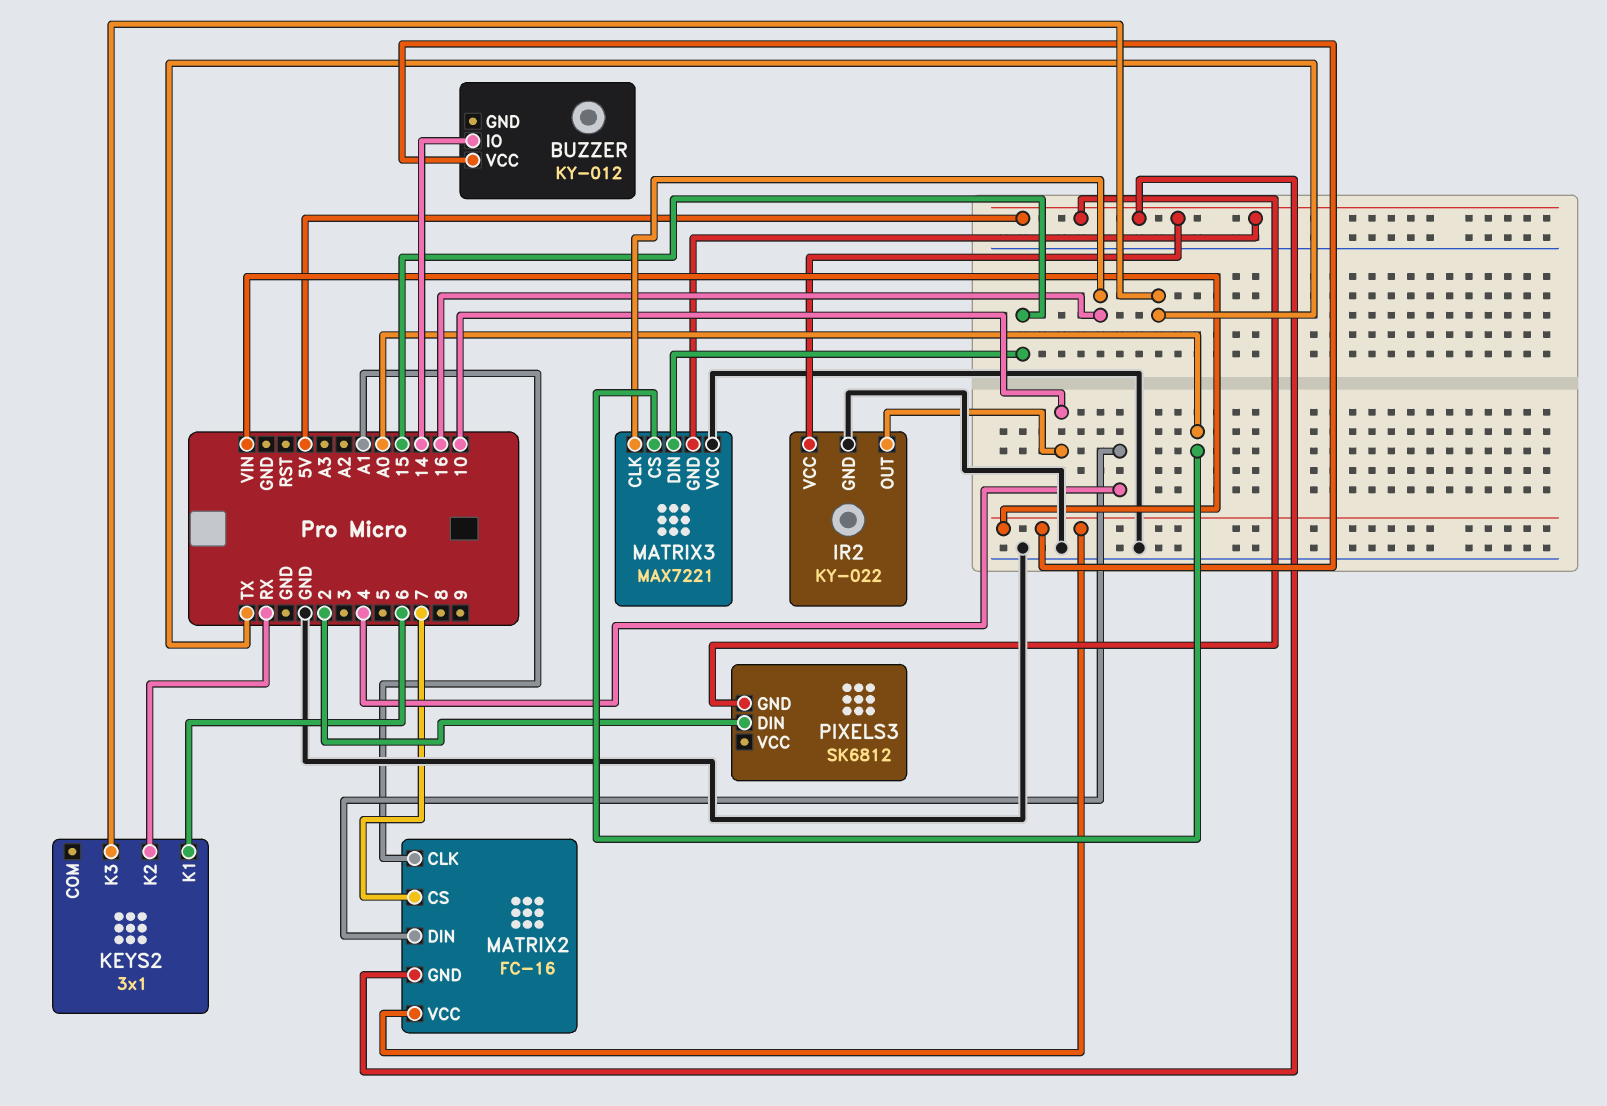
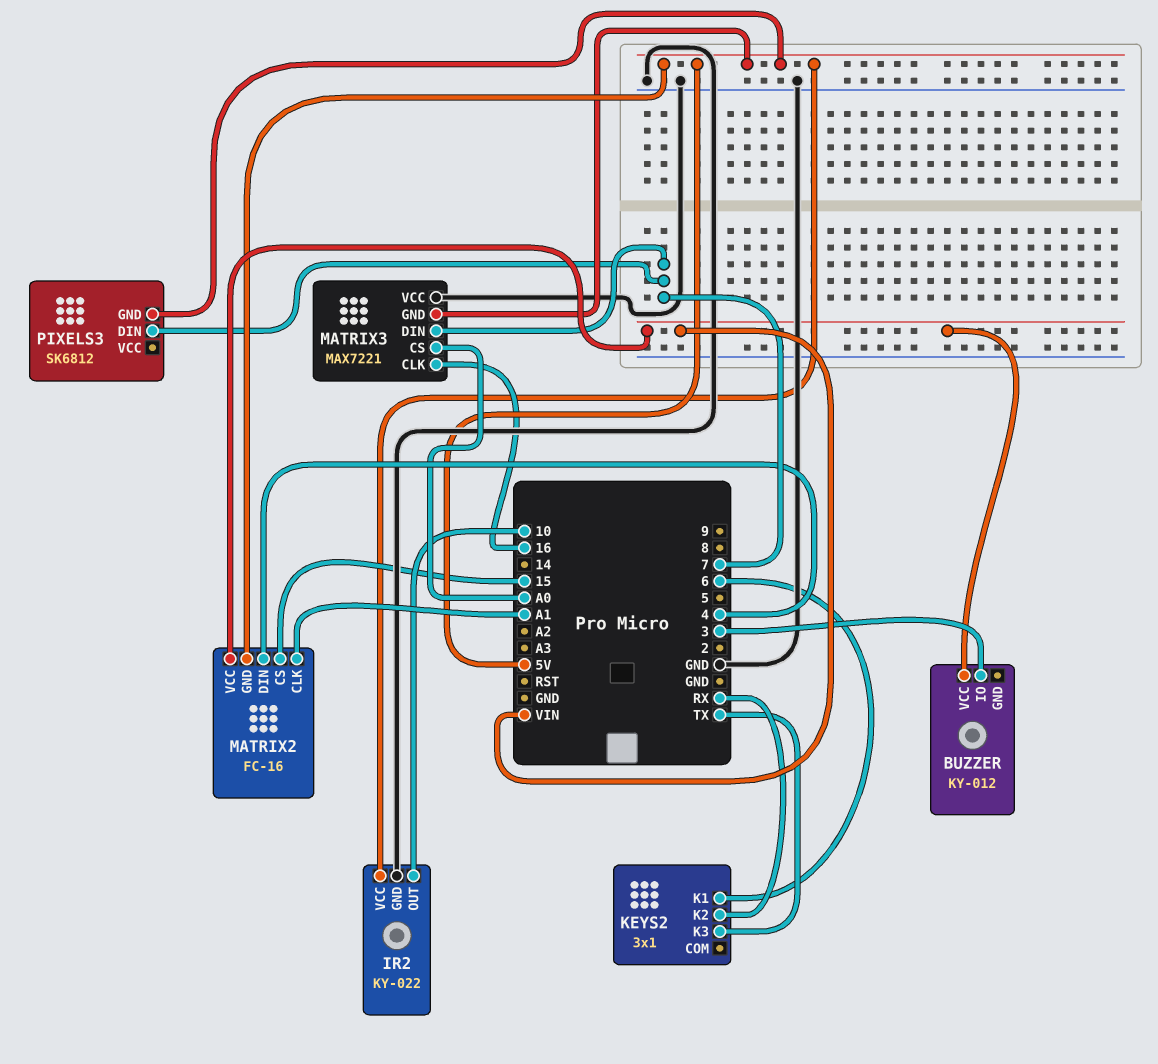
BUZZER pin IO: 14 -> 3
MATRIX2 pin CS: 7 -> 15
MATRIX3 pin DIN: 15 -> 7
PIXELS3 pin DIN: 2 -> 7

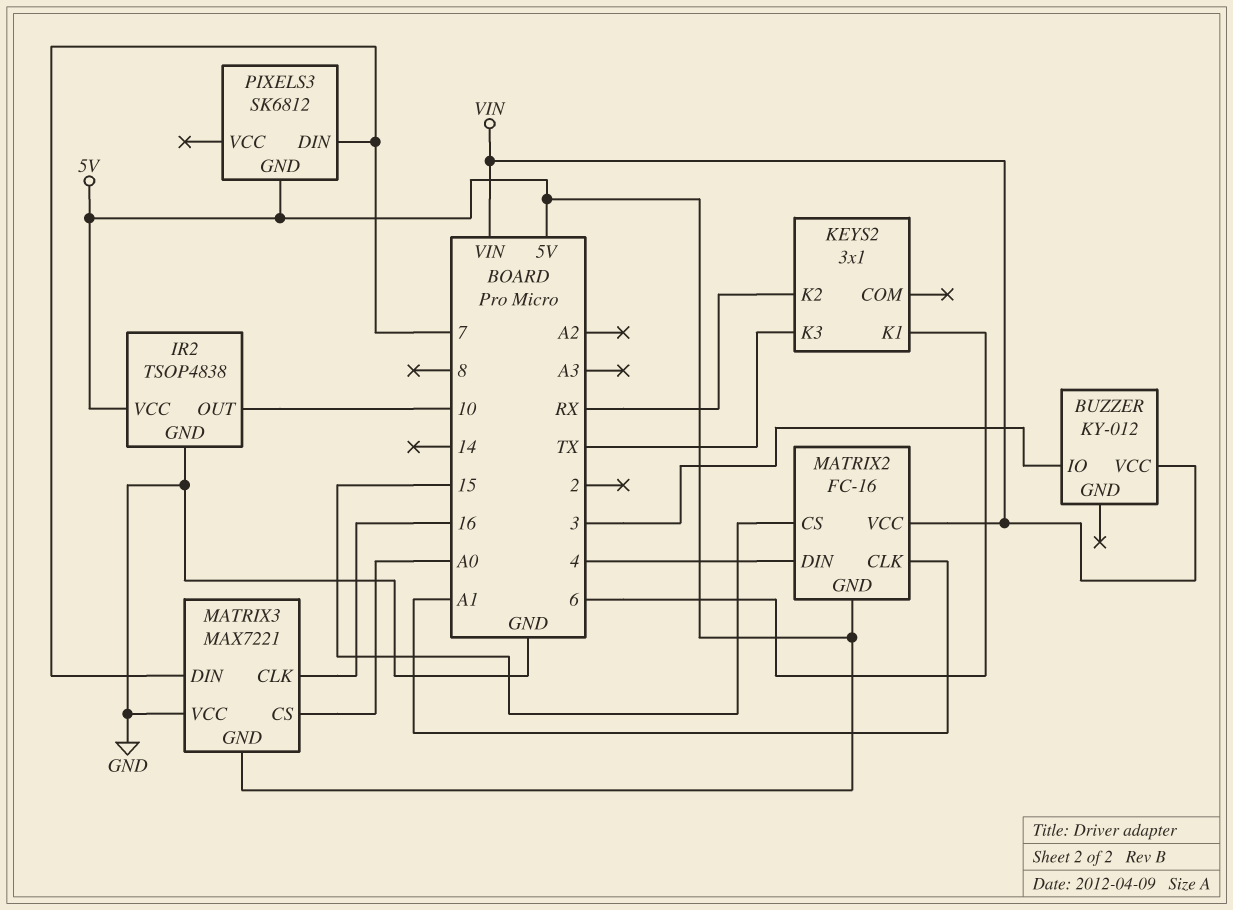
IR2: KY-022 -> TSOP4838

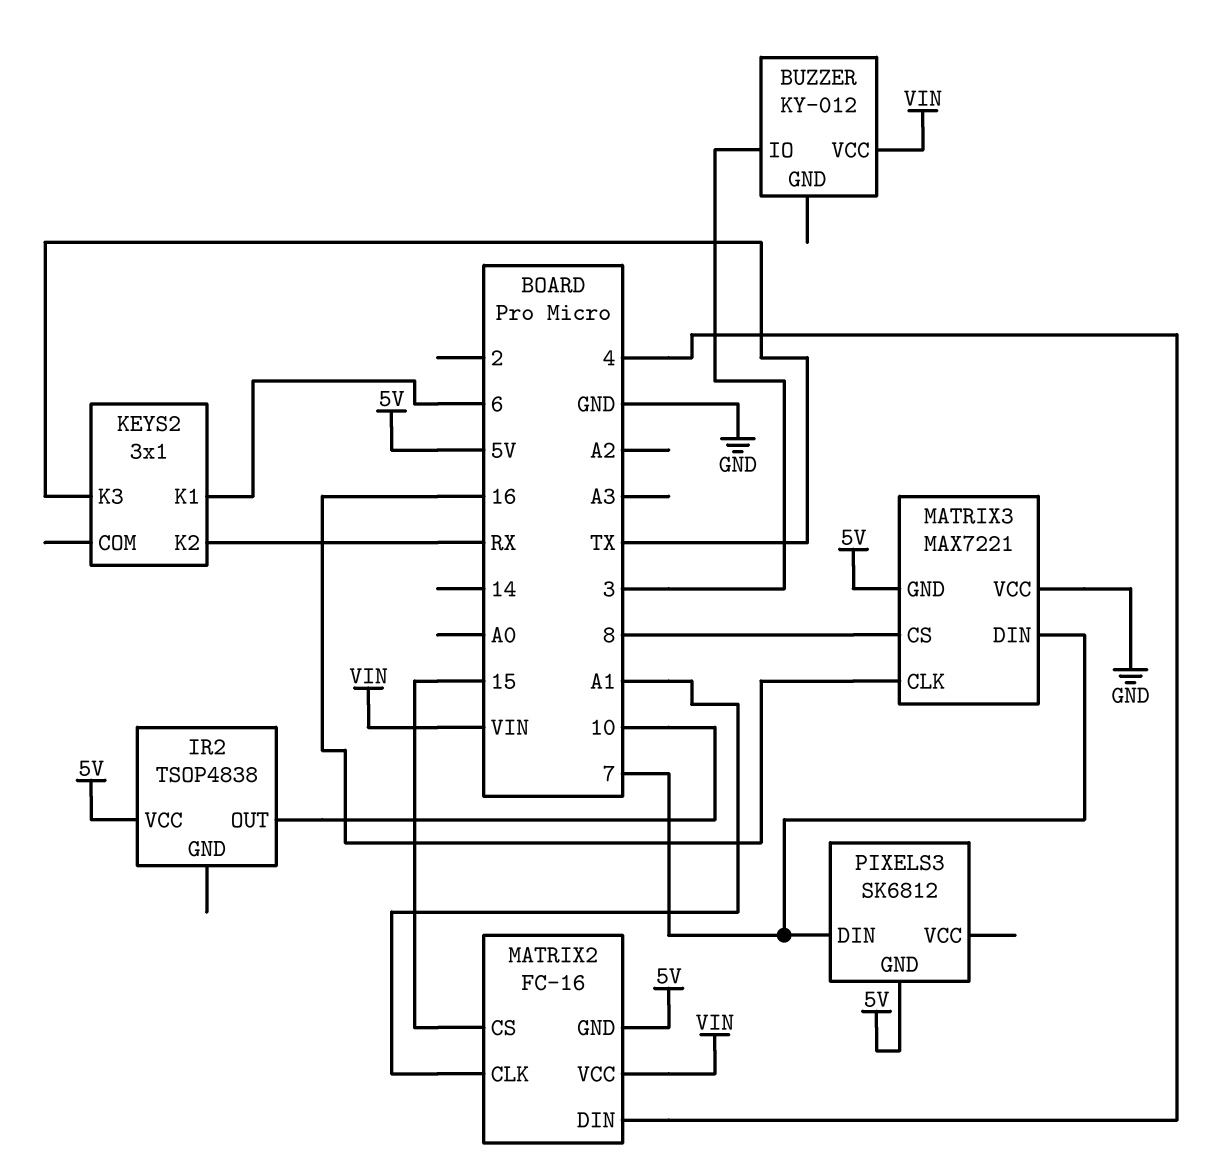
IR2 pin GND: GND -> none
MATRIX3 pin CS: A0 -> 8

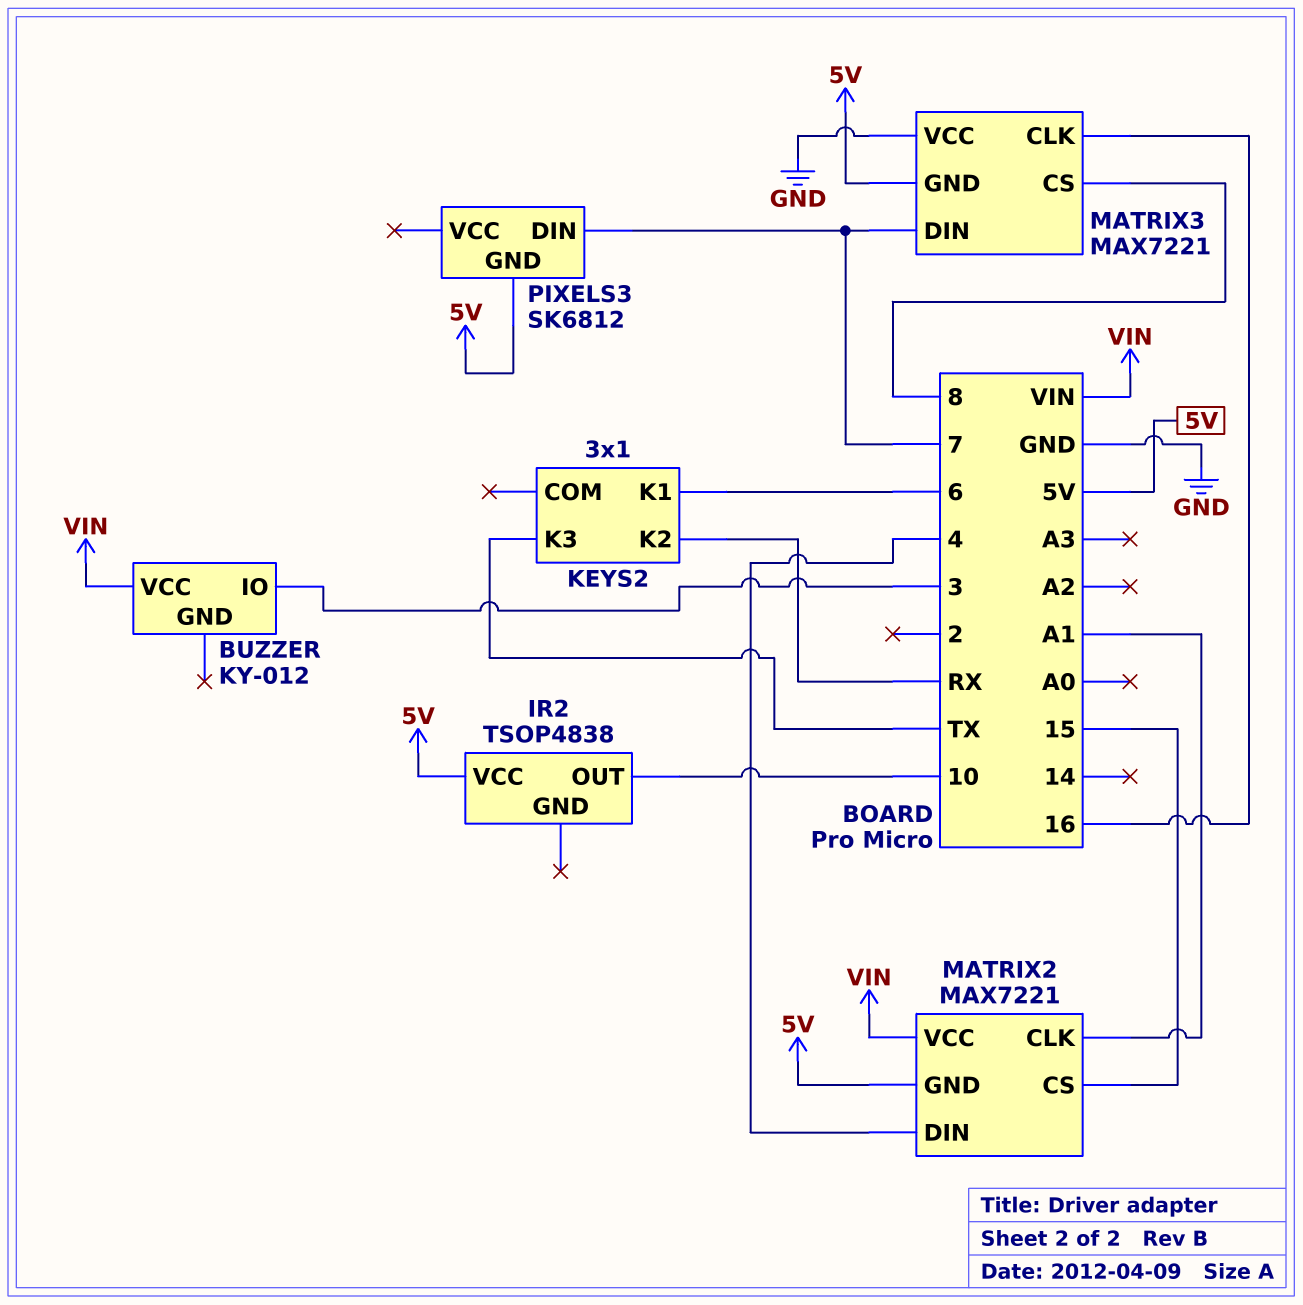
MATRIX2: FC-16 -> MAX7221

